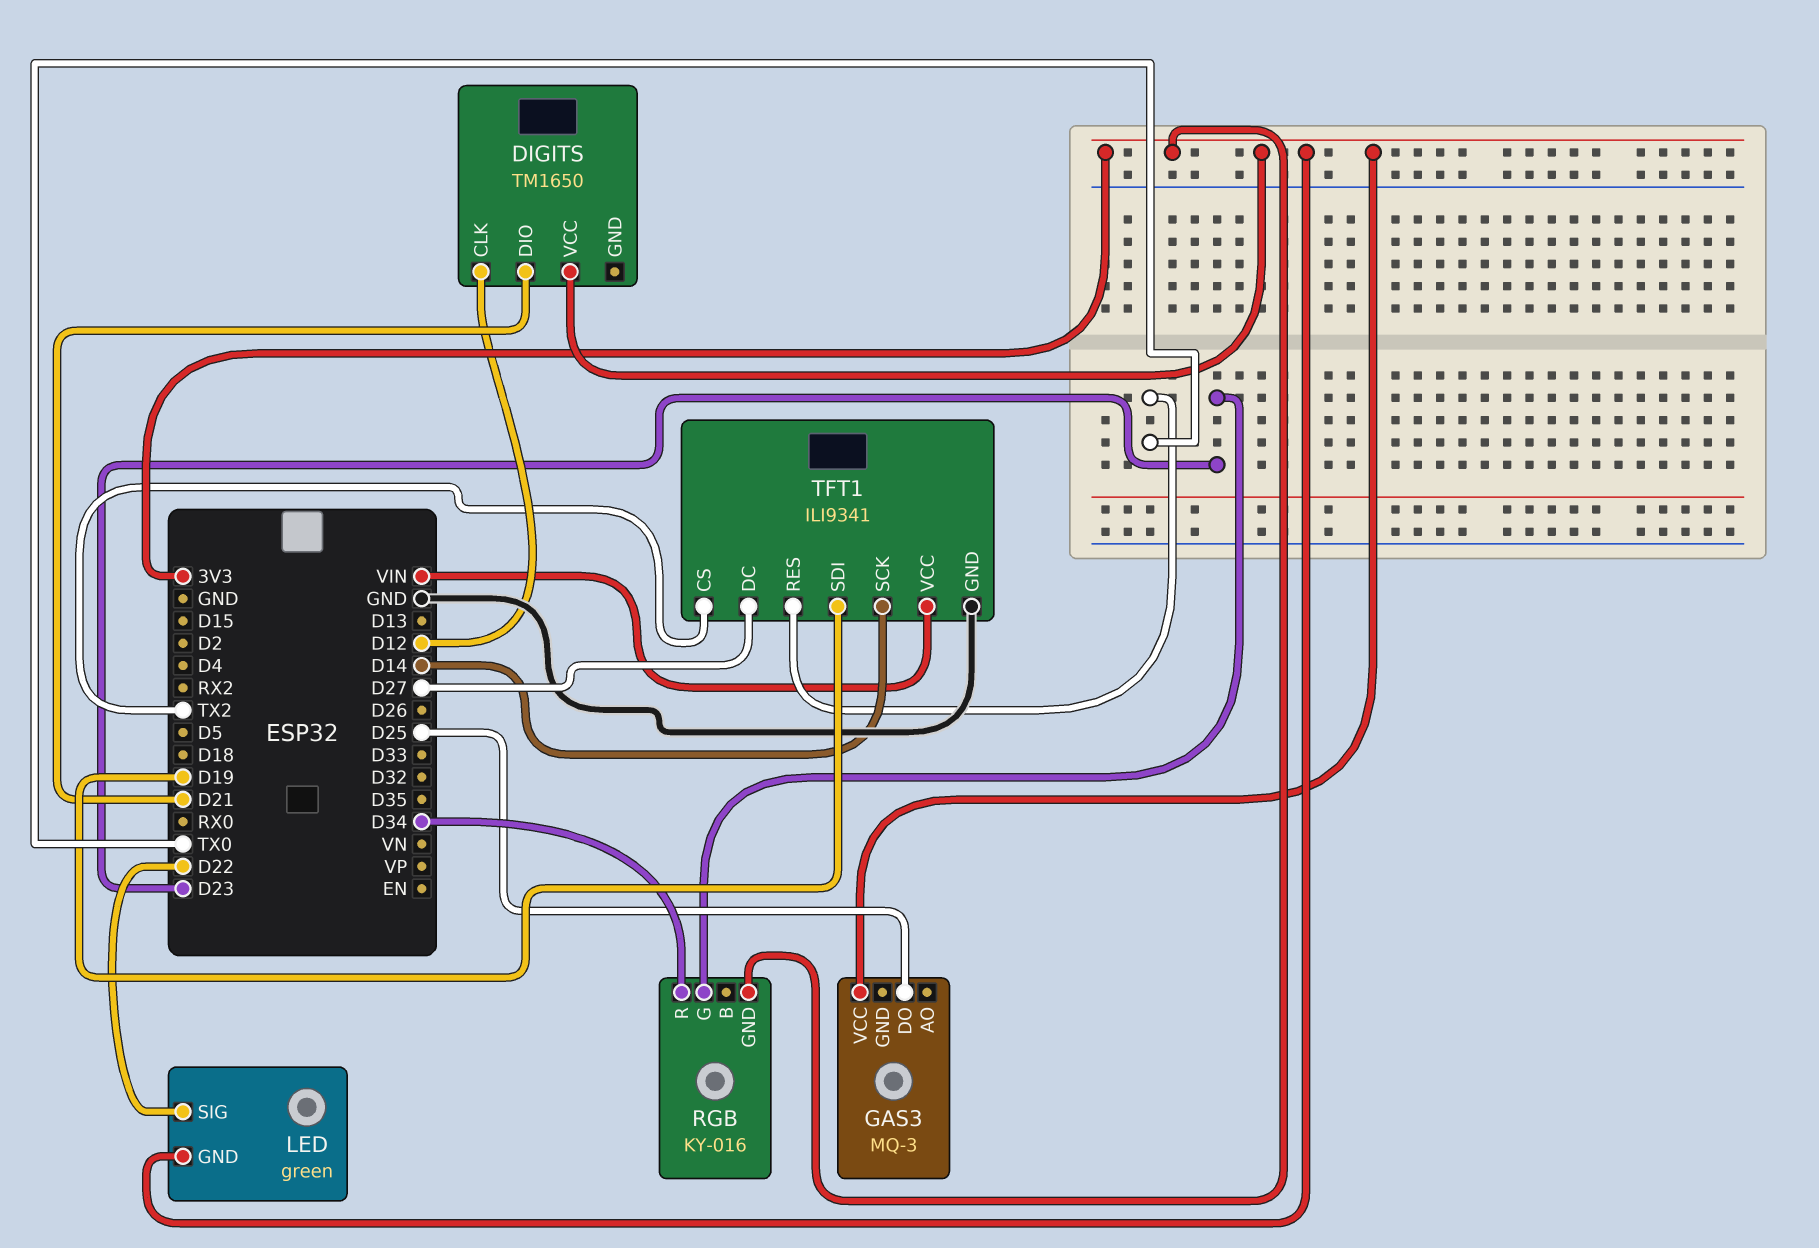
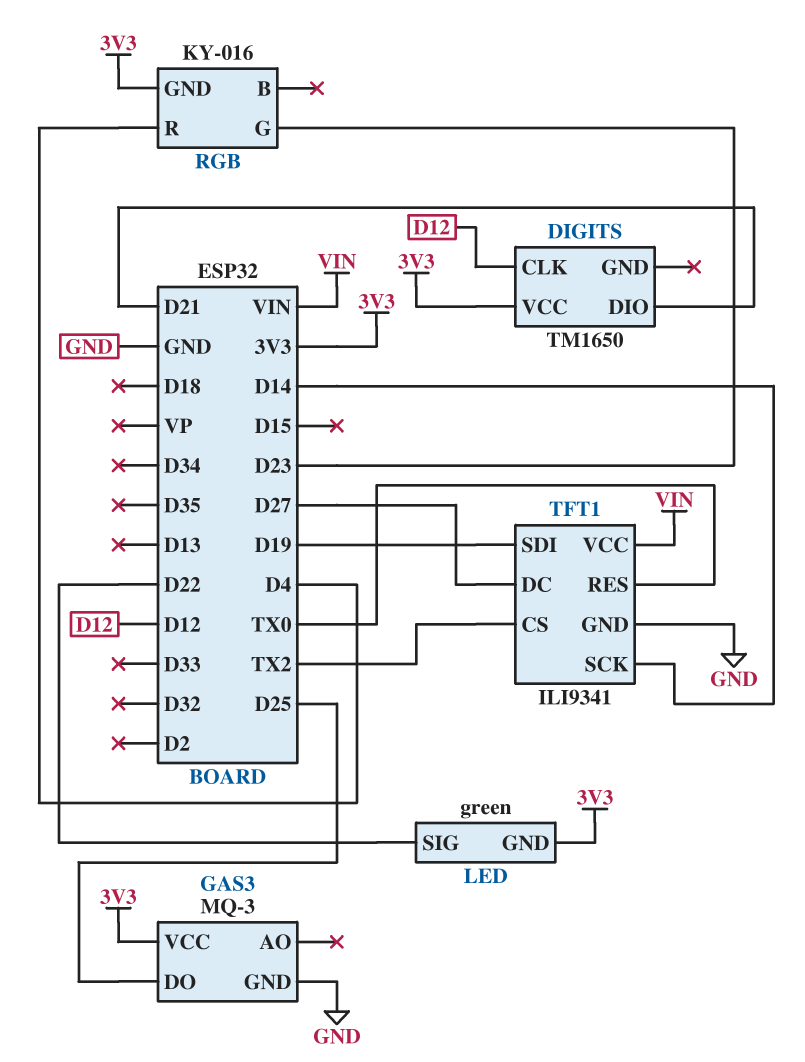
GAS3 pin GND: none -> GND
RGB pin R: D34 -> D4

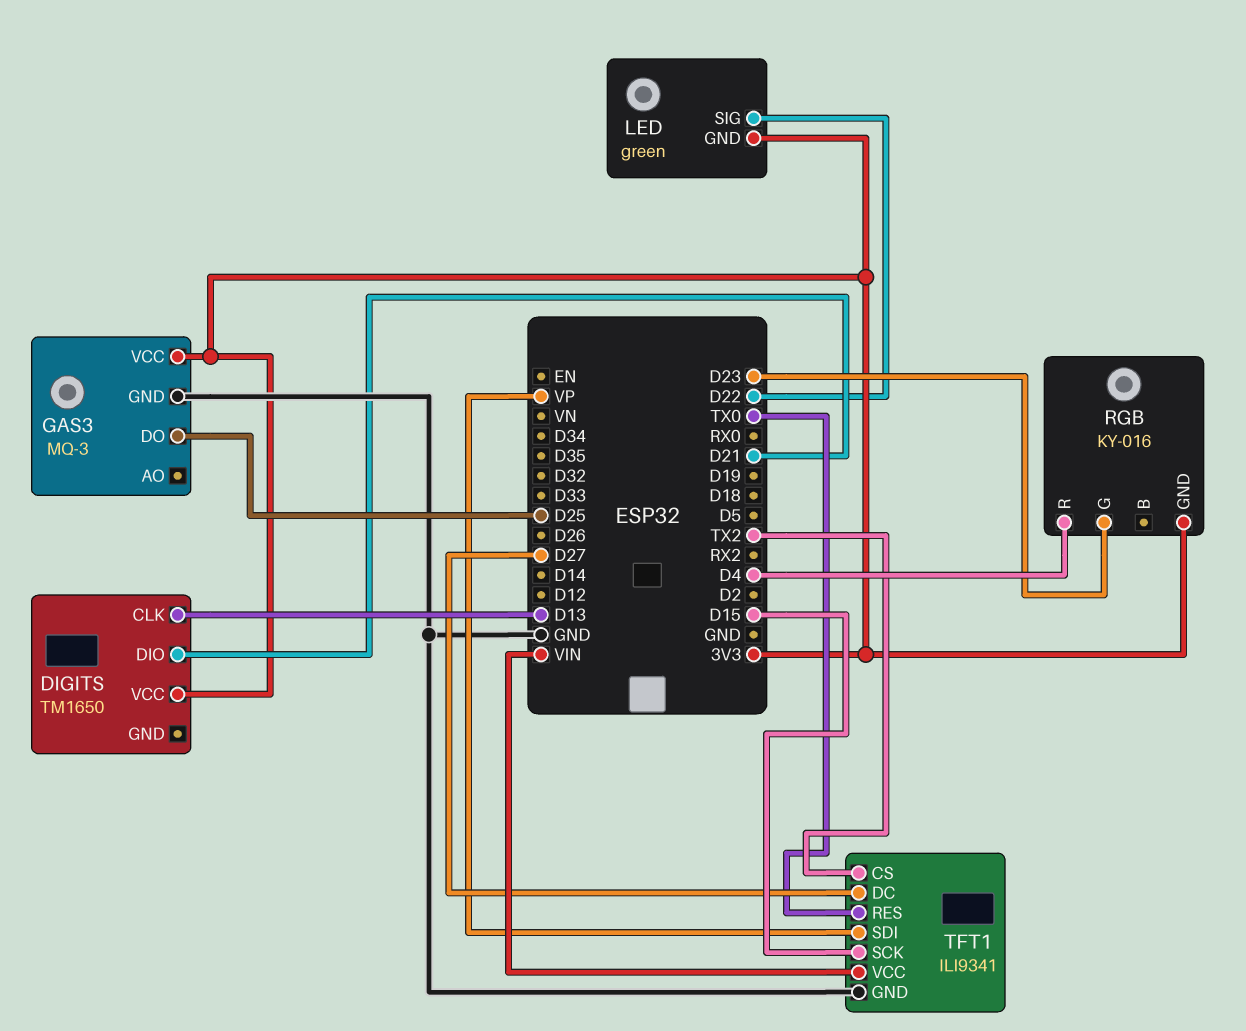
DIGITS pin CLK: D12 -> D13
TFT1 pin SCK: D14 -> D15
TFT1 pin SDI: D19 -> VP

